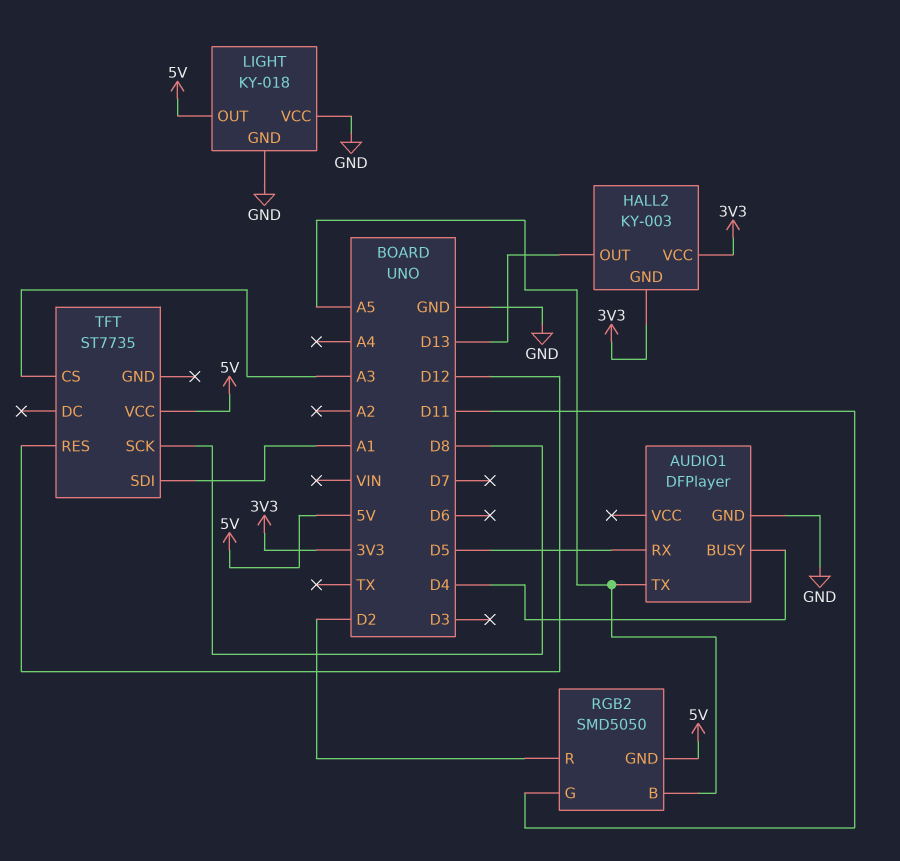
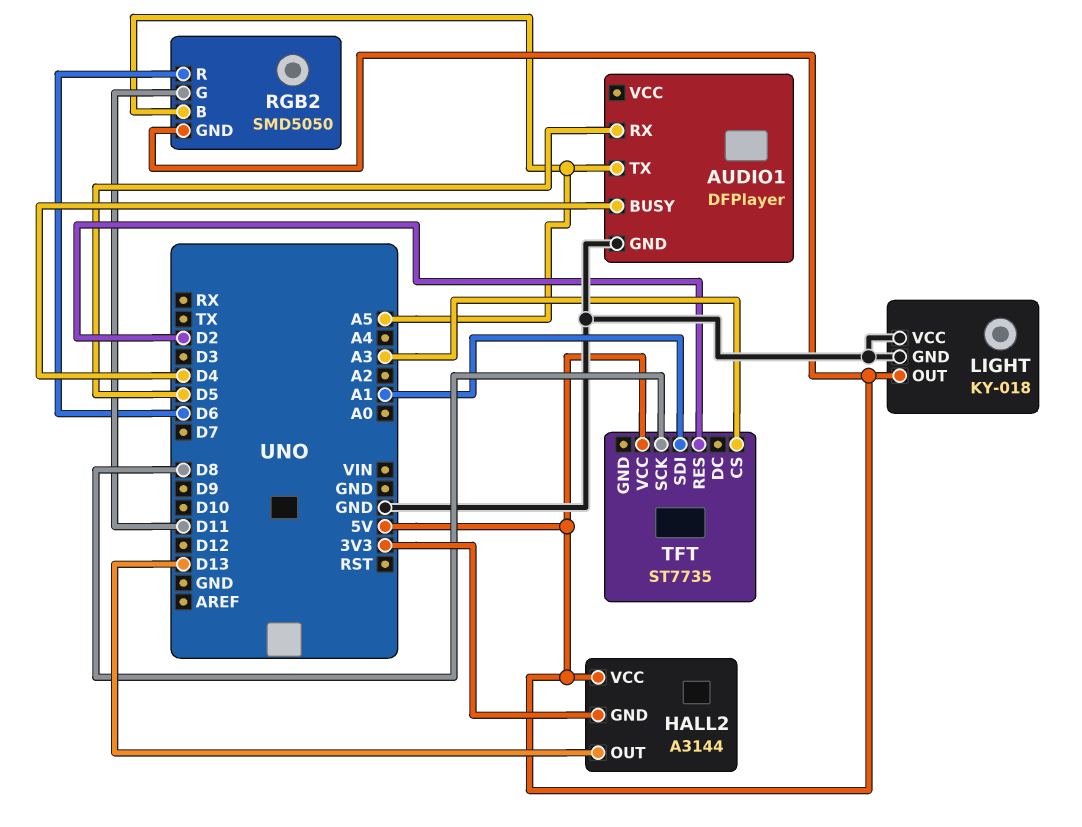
HALL2: KY-003 -> A3144
HALL2 pin VCC: 3V3 -> 5V
RGB2 pin R: D2 -> D6
TFT pin RES: D12 -> D2

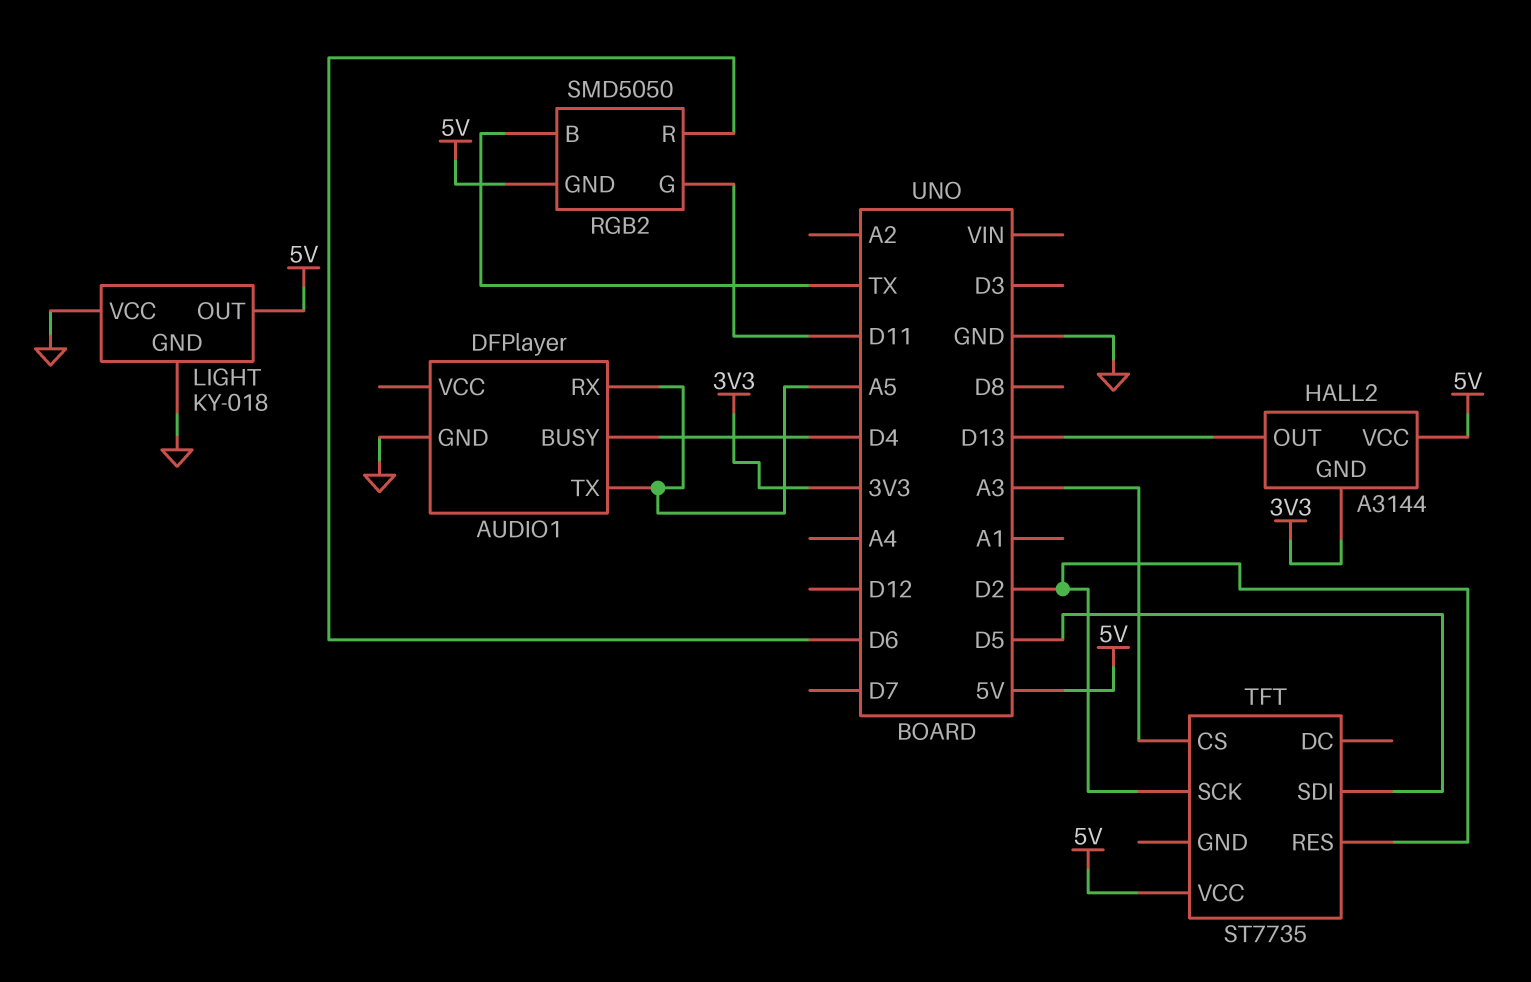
AUDIO1 pin RX: D5 -> A5
RGB2 pin B: A5 -> TX
TFT pin SCK: D8 -> D2
TFT pin SDI: A1 -> D5

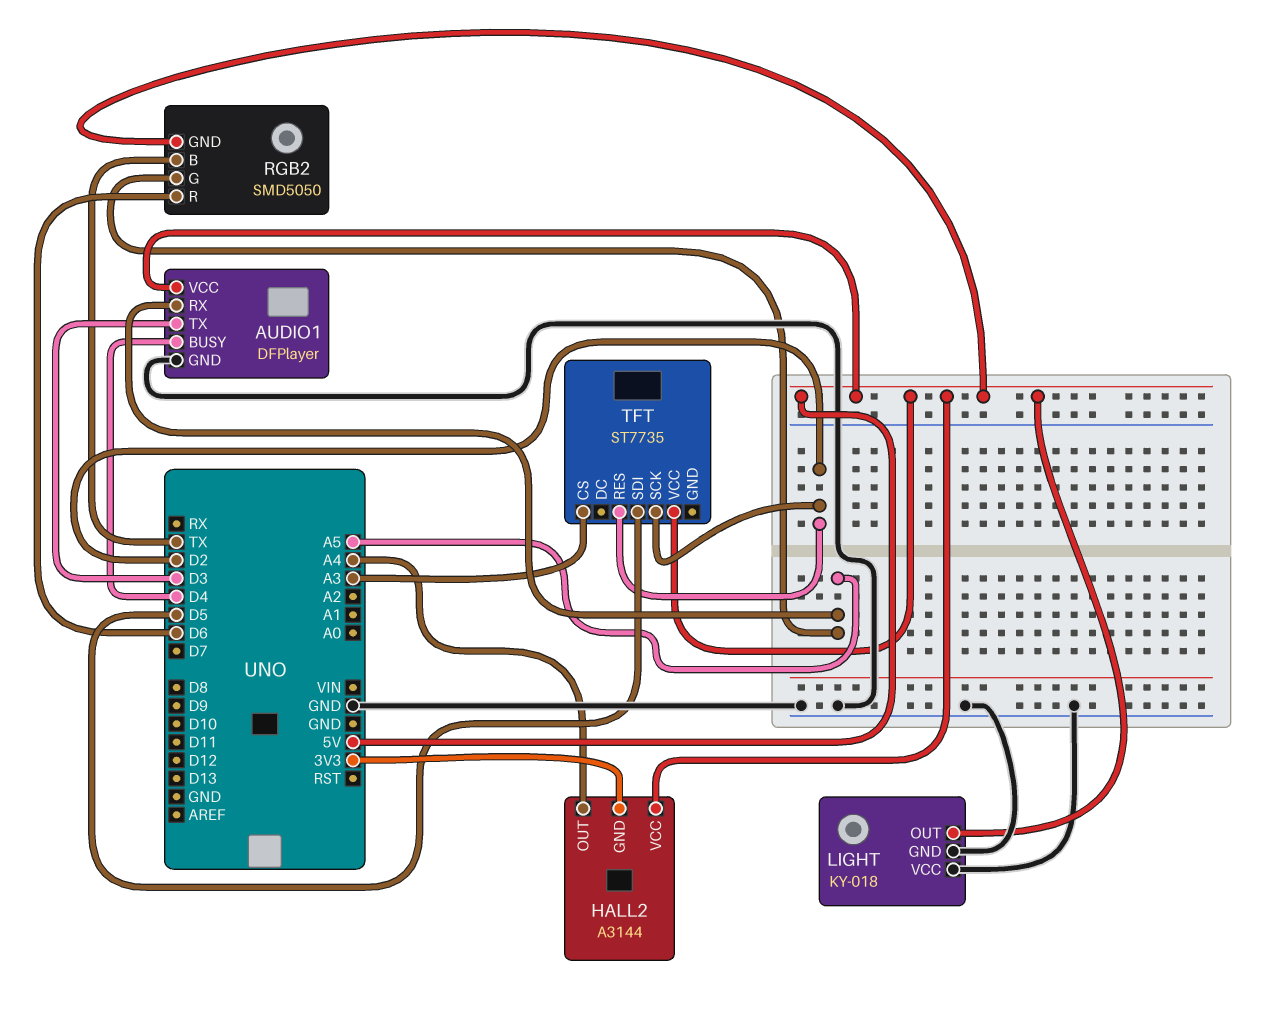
AUDIO1 pin TX: A5 -> D3
AUDIO1 pin VCC: none -> 5V
HALL2 pin OUT: D13 -> A4
RGB2 pin G: D11 -> A5

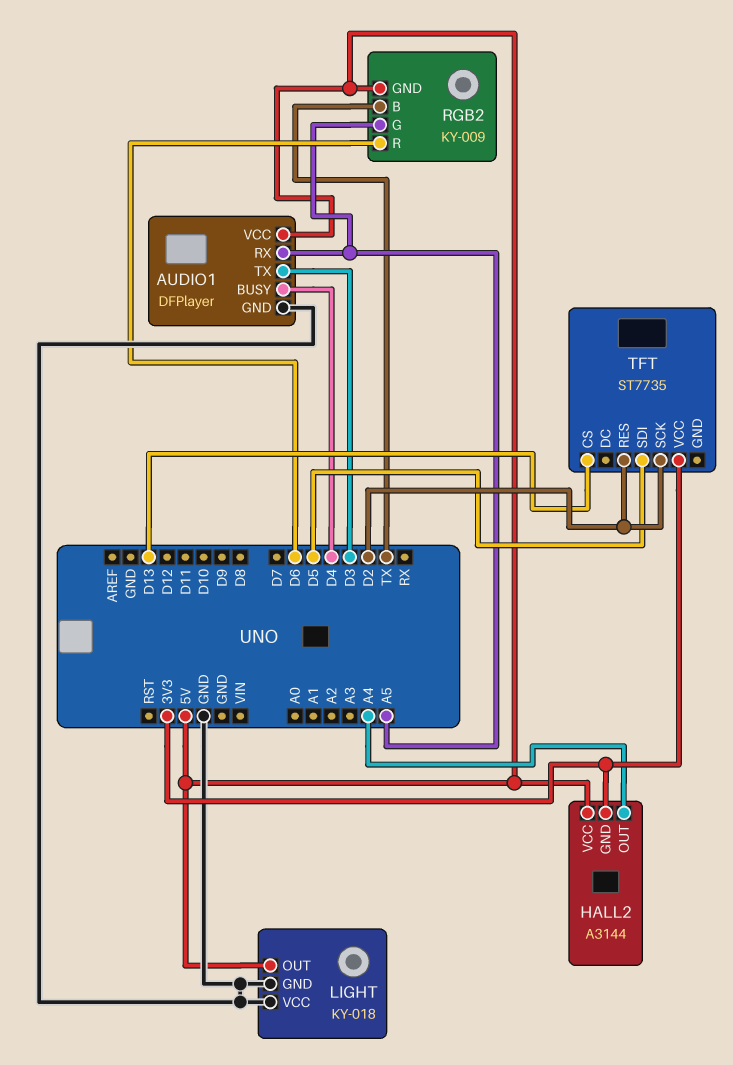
RGB2: SMD5050 -> KY-009
TFT pin CS: A3 -> D13
TFT pin VCC: 5V -> 3V3

